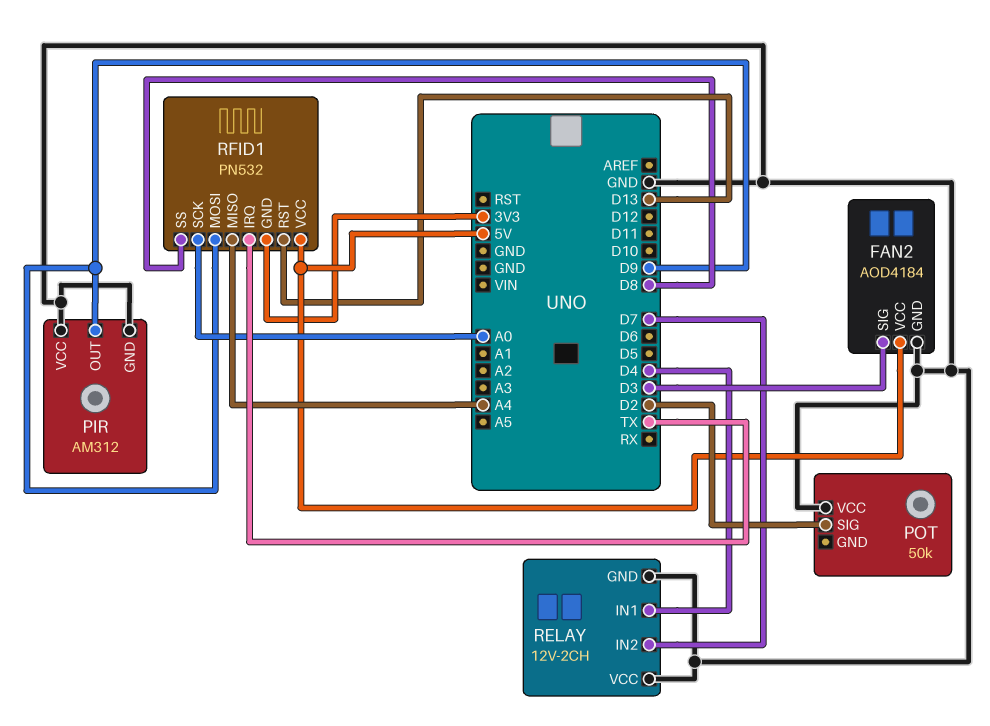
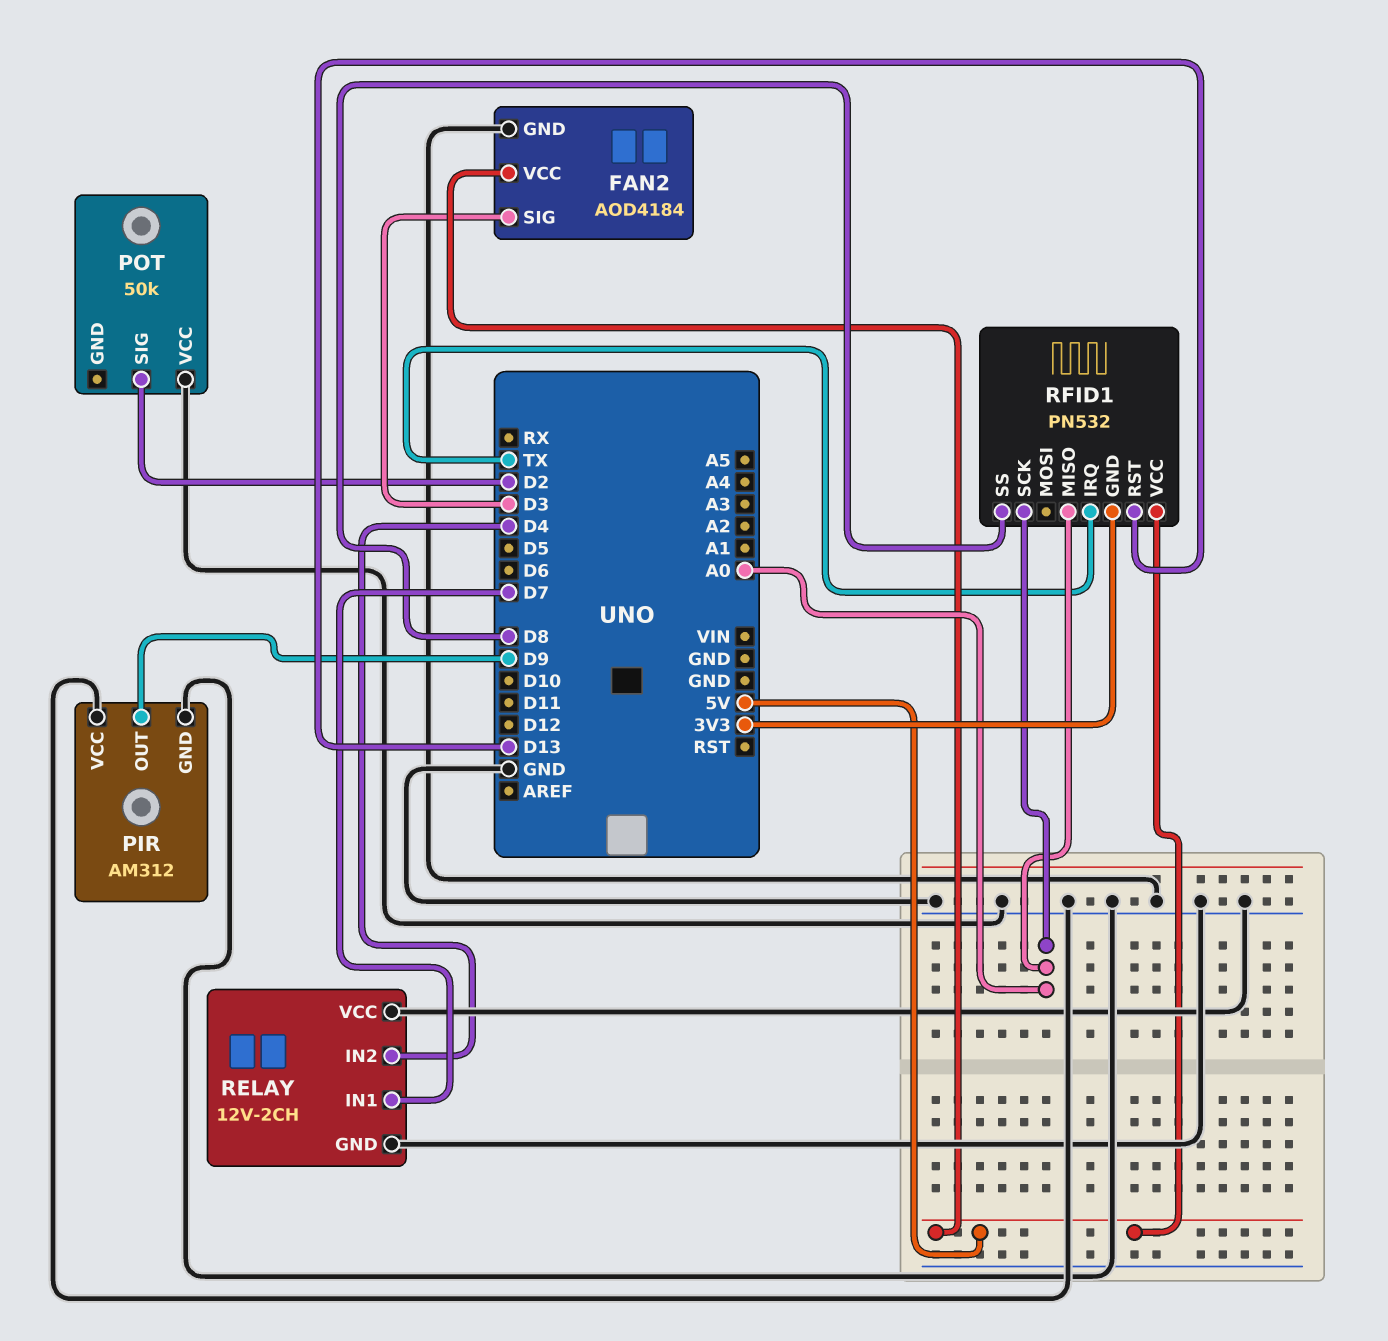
RELAY pin IN1: D4 -> D7
RELAY pin IN2: D7 -> D4
RFID1 pin MISO: A4 -> A0
RFID1 pin MOSI: D9 -> none

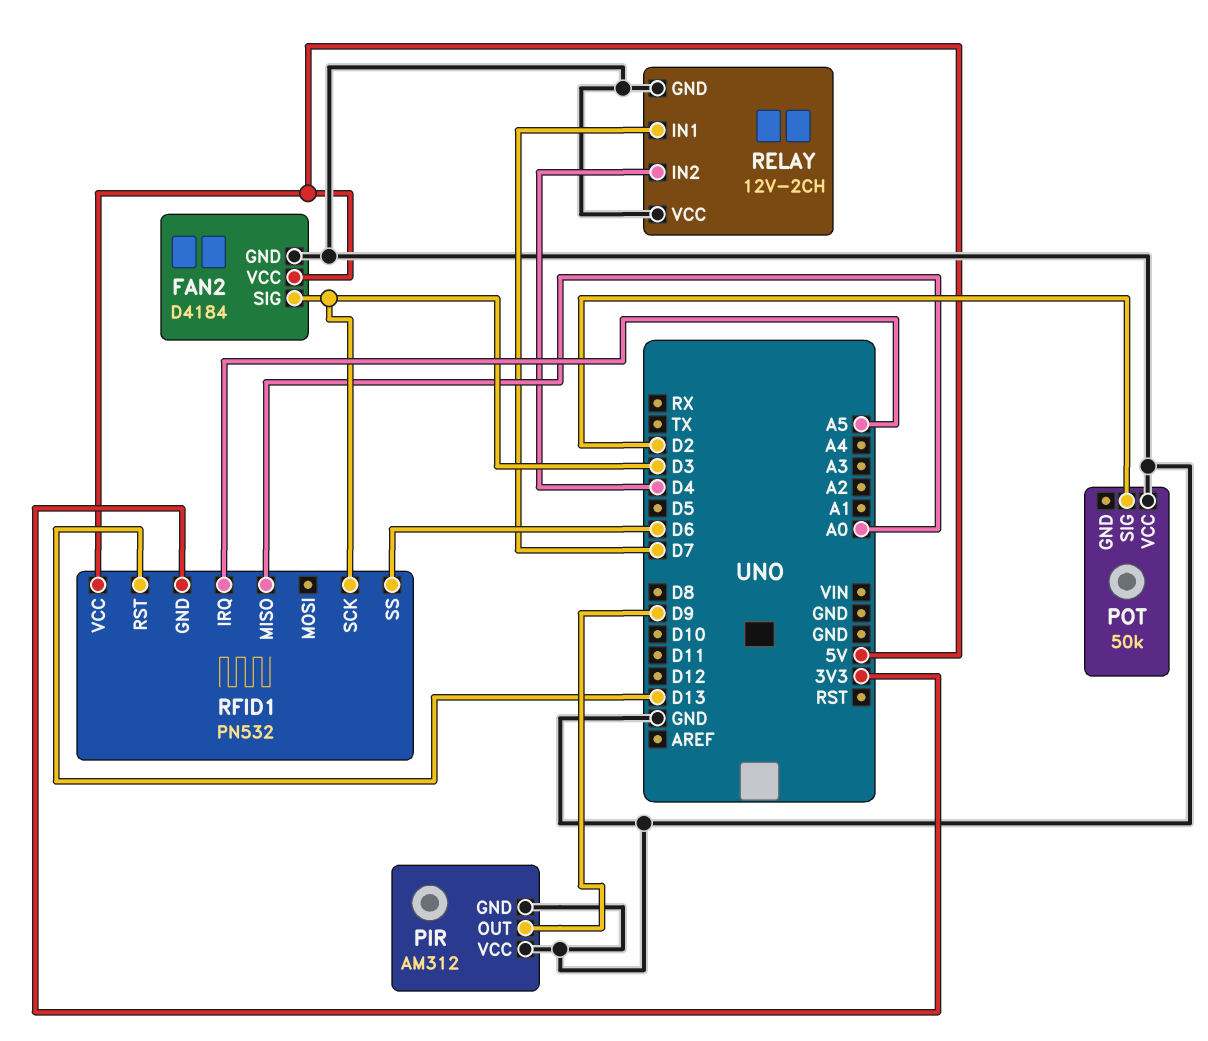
FAN2: AOD4184 -> D4184
RFID1 pin IRQ: TX -> A5
RFID1 pin SCK: A0 -> D3
RFID1 pin SS: D8 -> D6

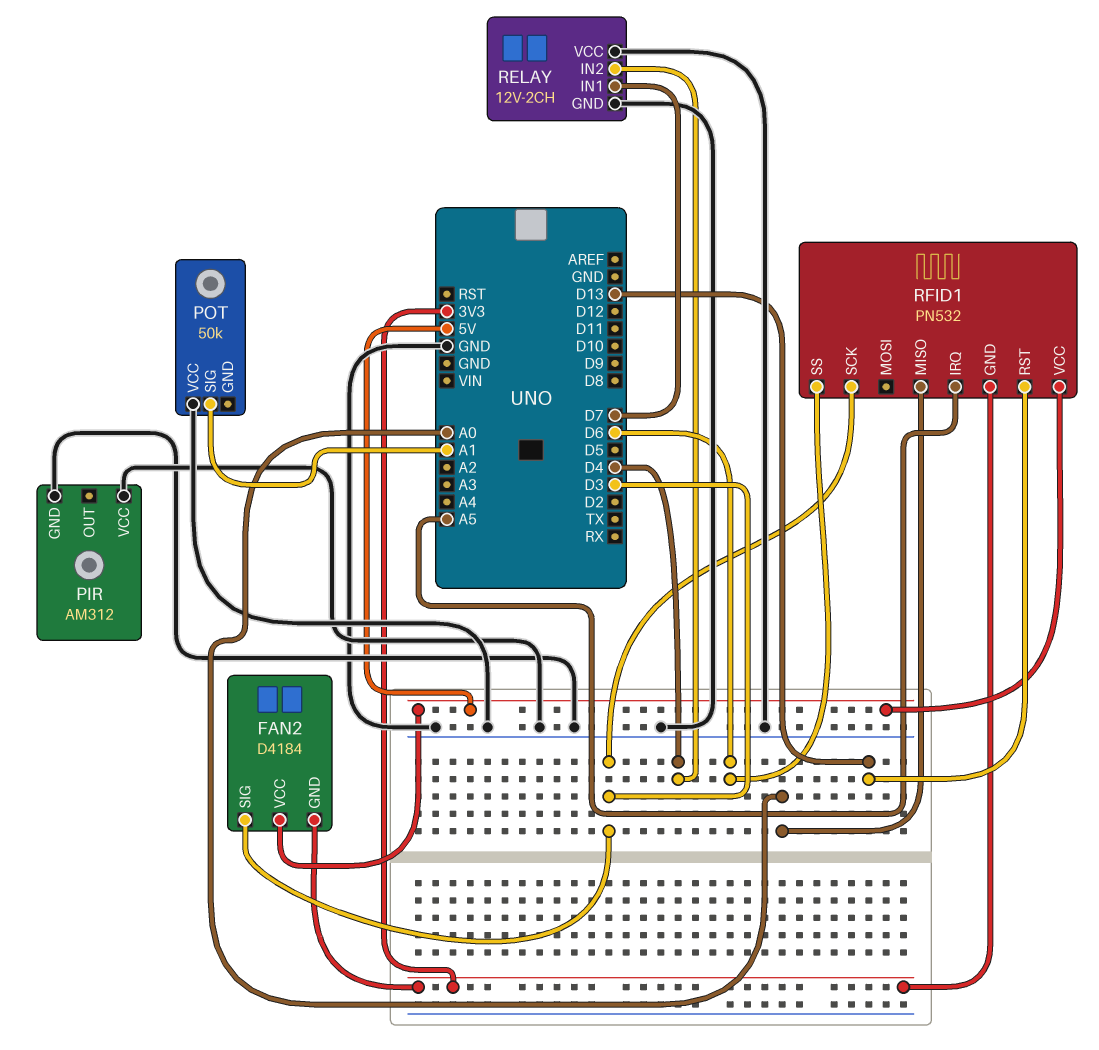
FAN2 pin GND: GND -> 3V3
PIR pin OUT: D9 -> none
POT pin SIG: D2 -> A1

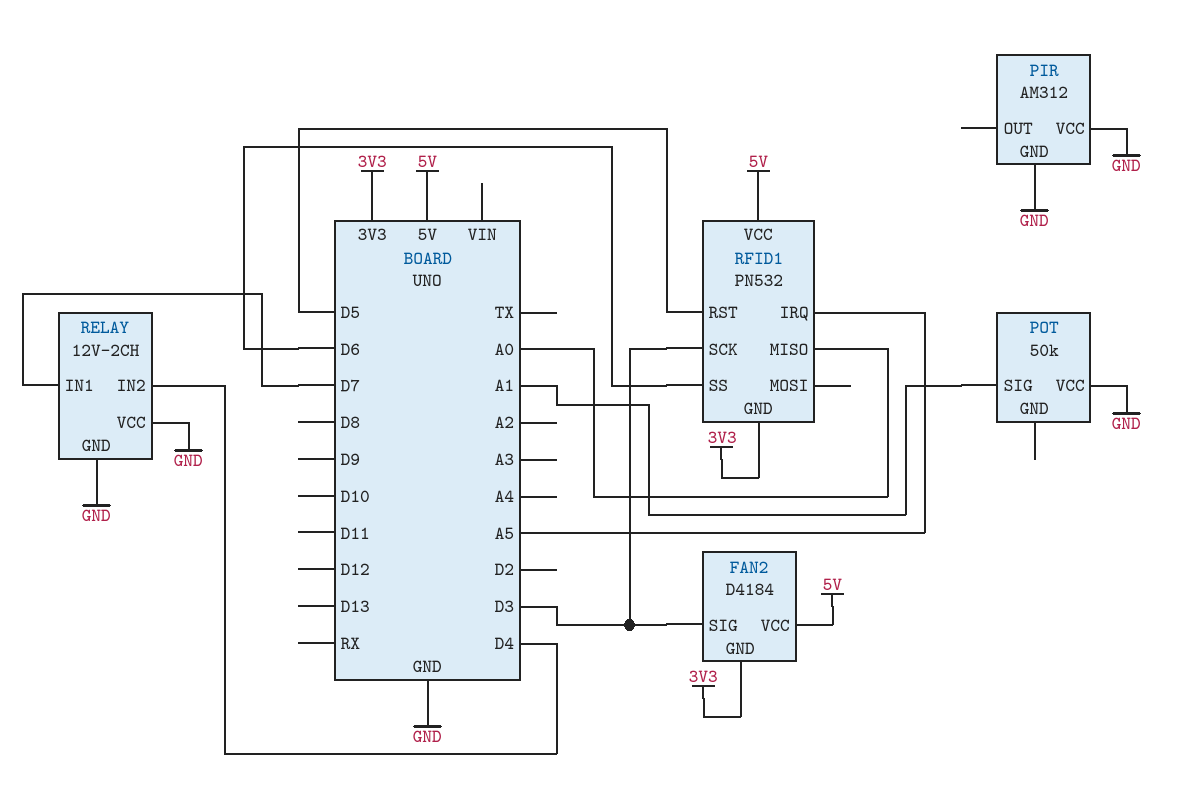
RFID1 pin RST: D13 -> D5

